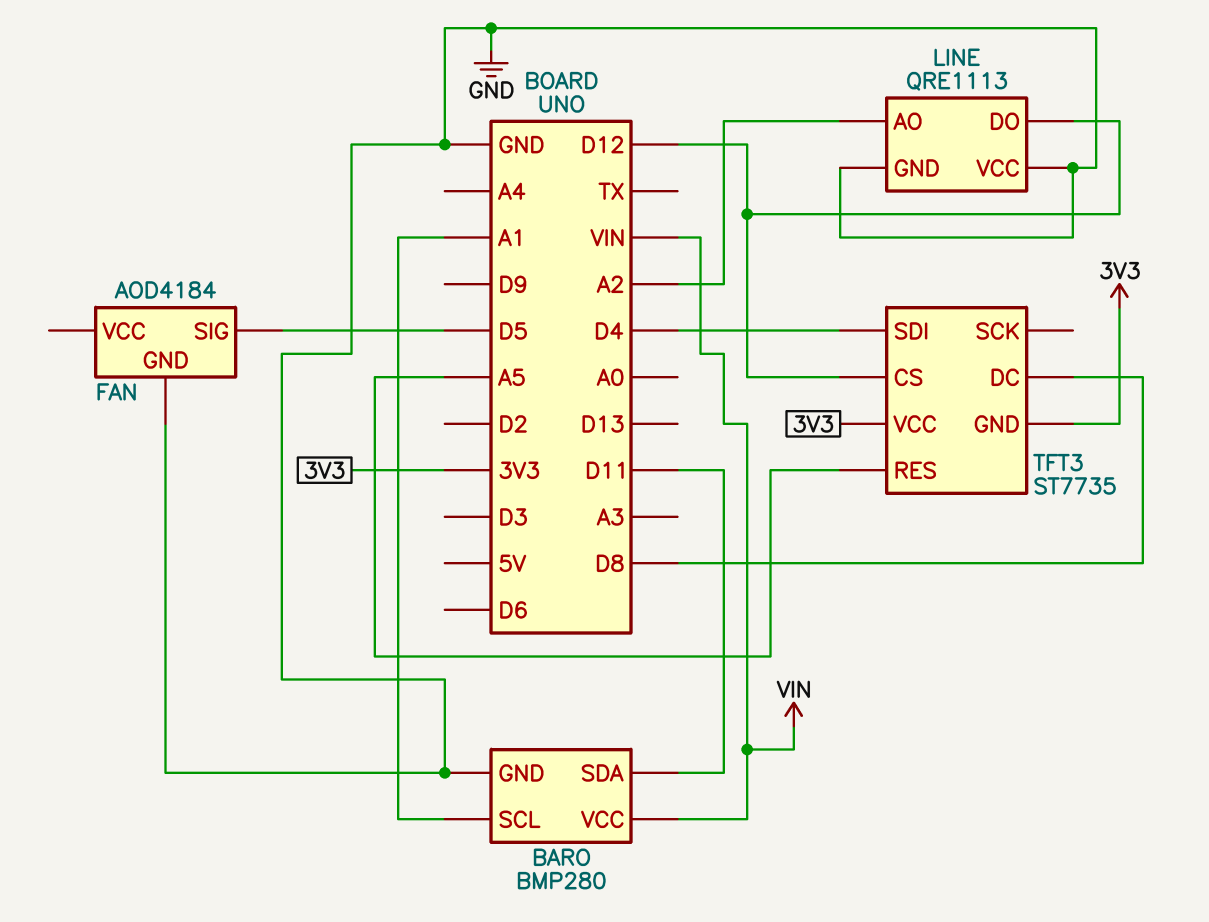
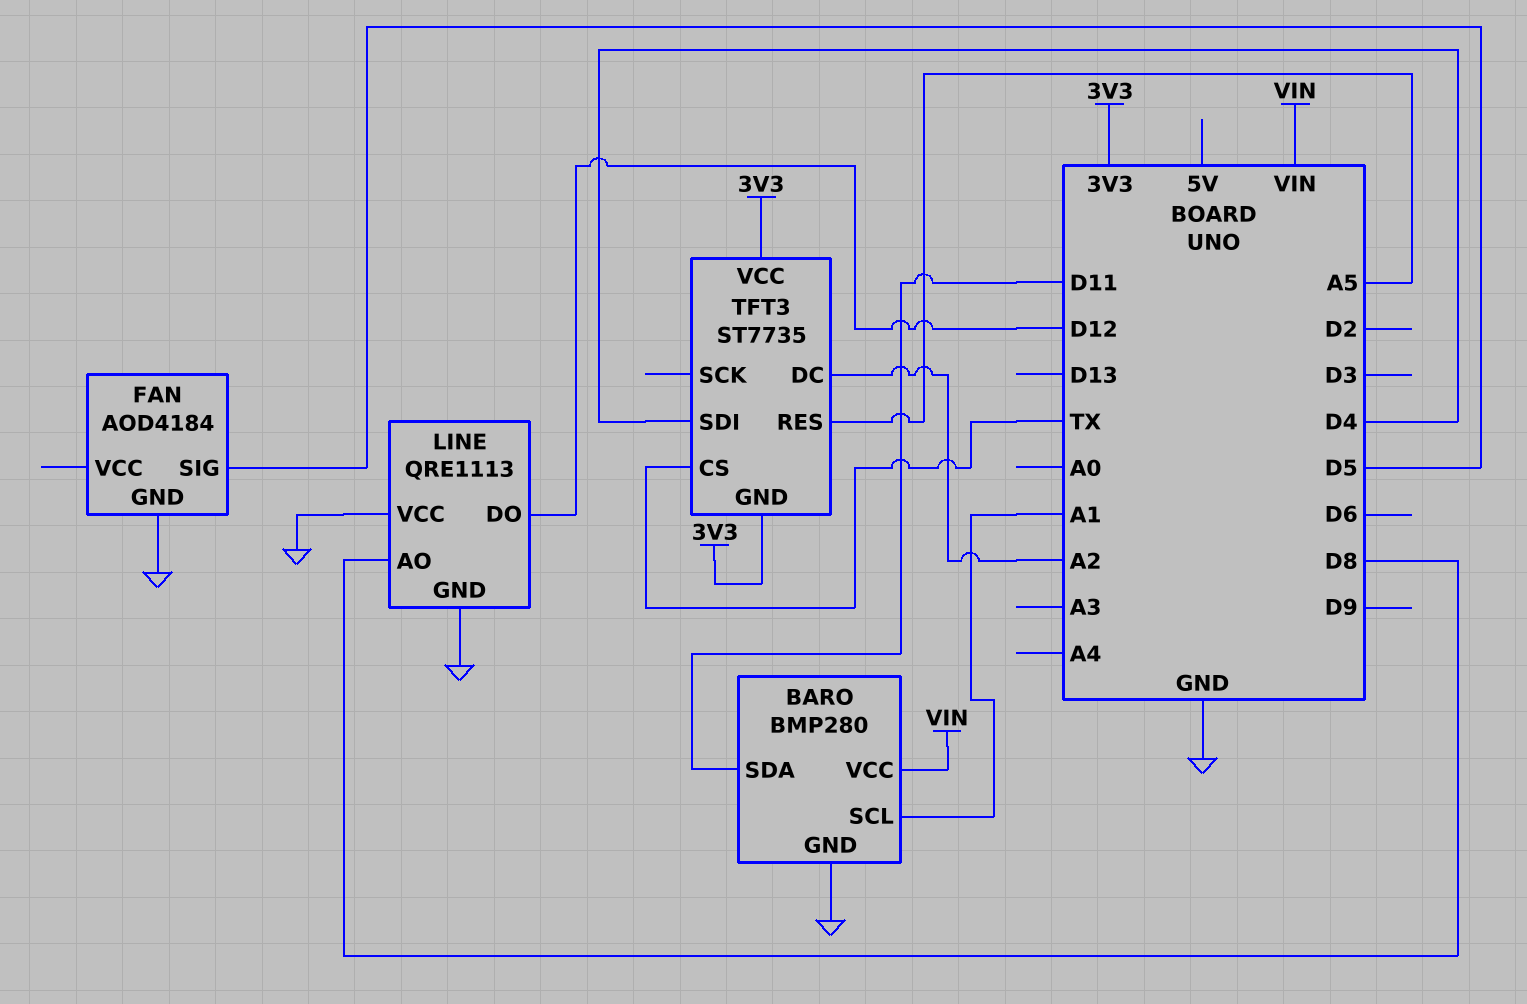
LINE pin AO: A2 -> D8
TFT3 pin CS: D12 -> TX
TFT3 pin DC: D8 -> A2

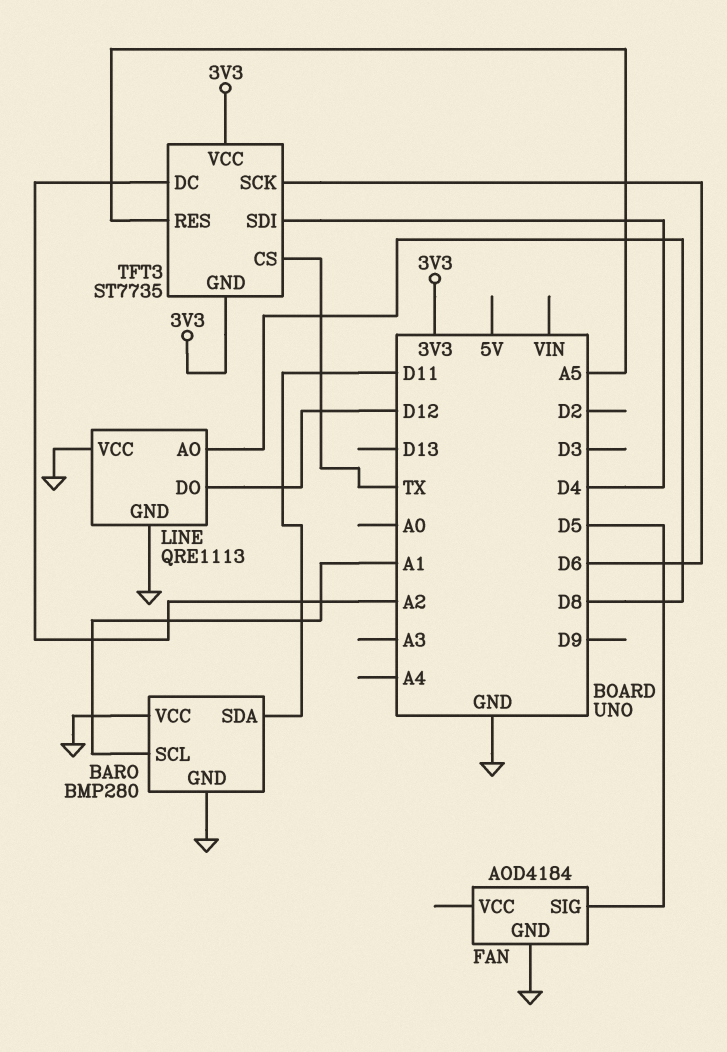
BARO pin VCC: VIN -> GND
TFT3 pin SCK: none -> D6

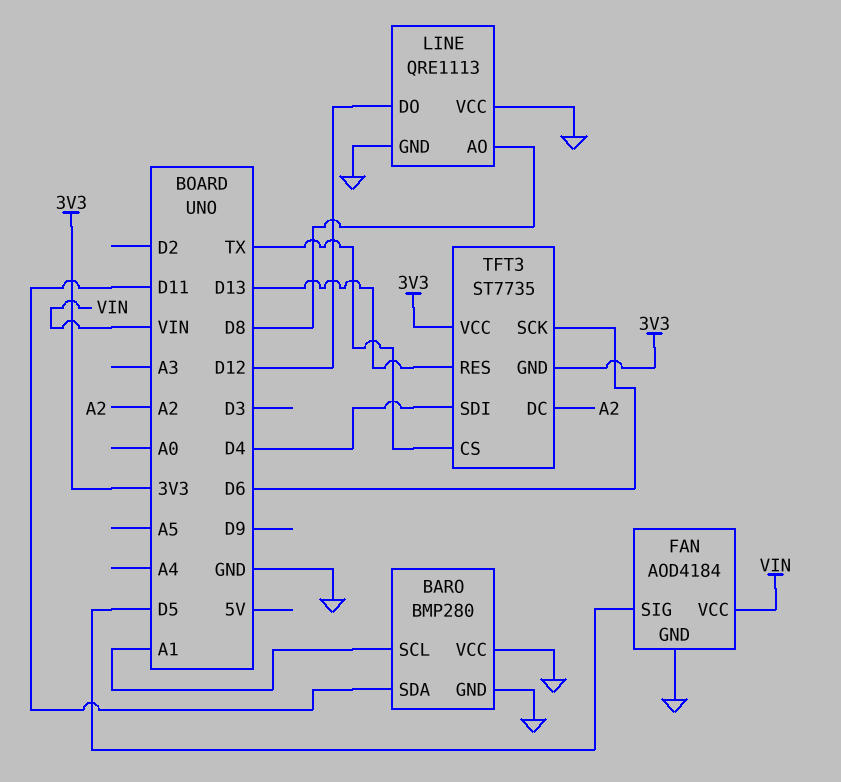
FAN pin VCC: none -> VIN
TFT3 pin RES: A5 -> D13

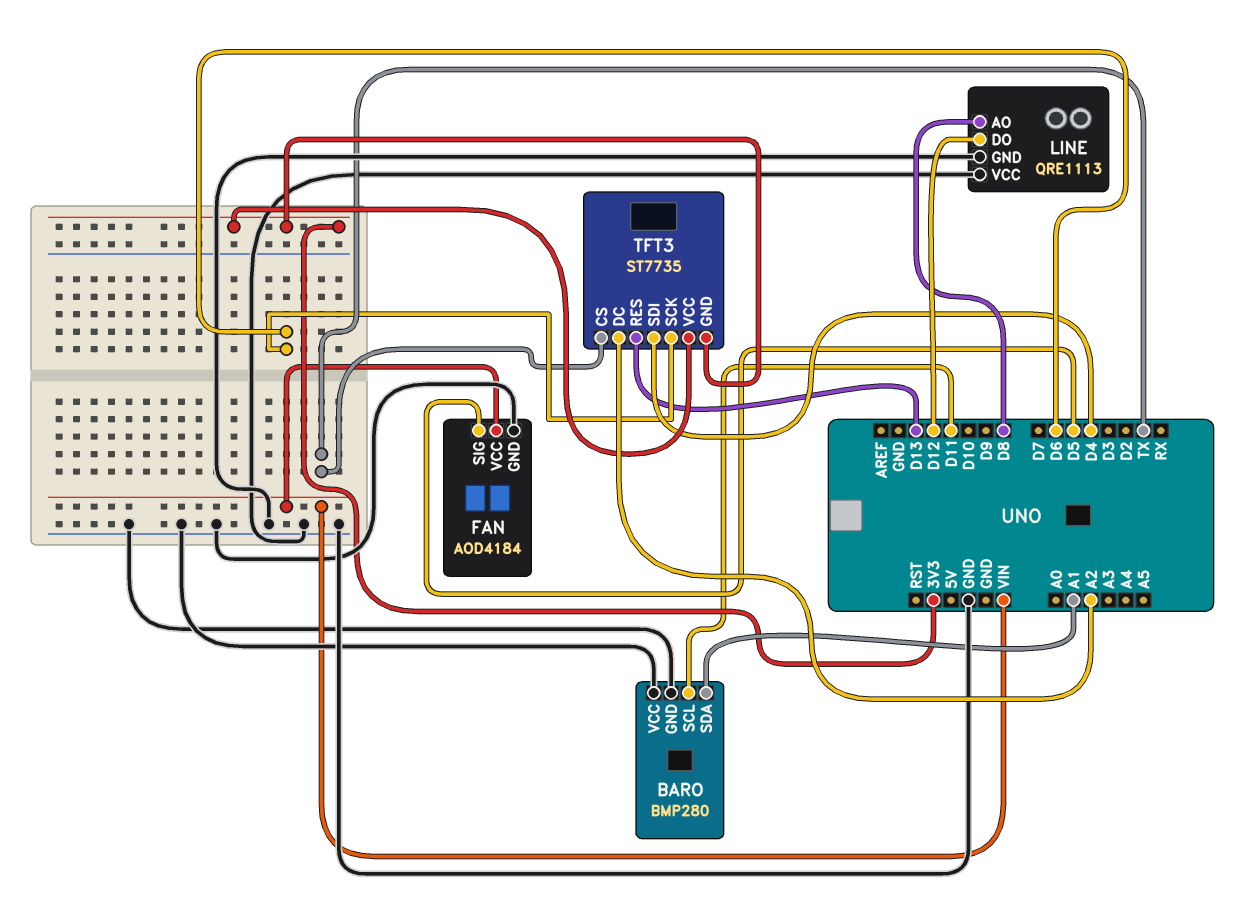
BARO pin SCL: A1 -> D11
BARO pin SDA: D11 -> A1

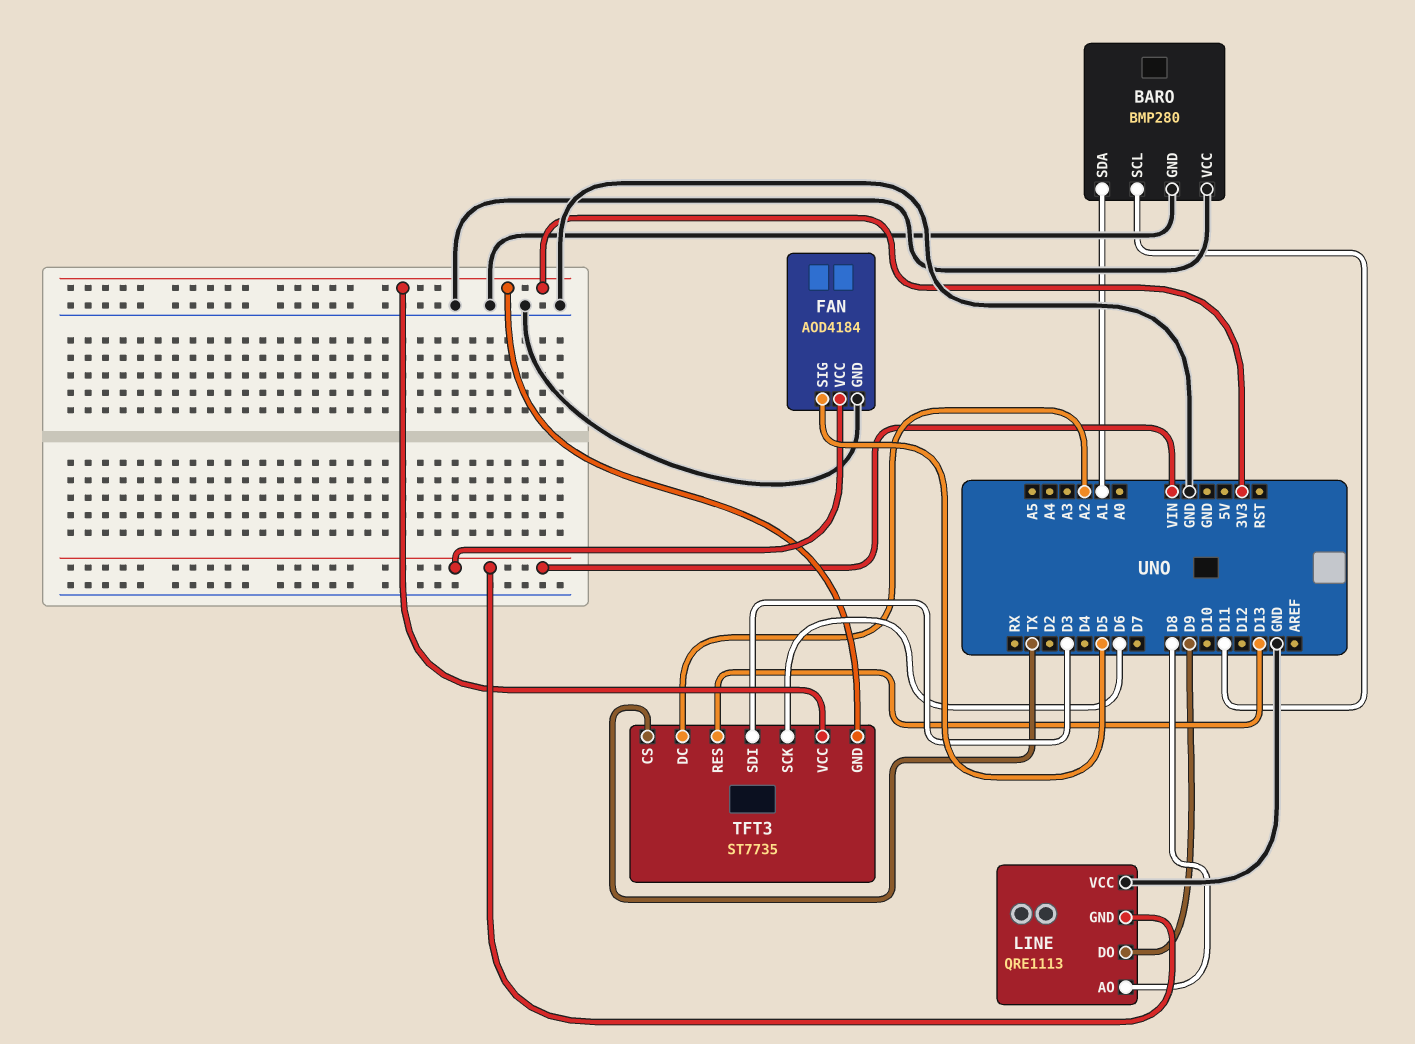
LINE pin DO: D12 -> D9
LINE pin GND: GND -> VIN
TFT3 pin SDI: D4 -> D3

